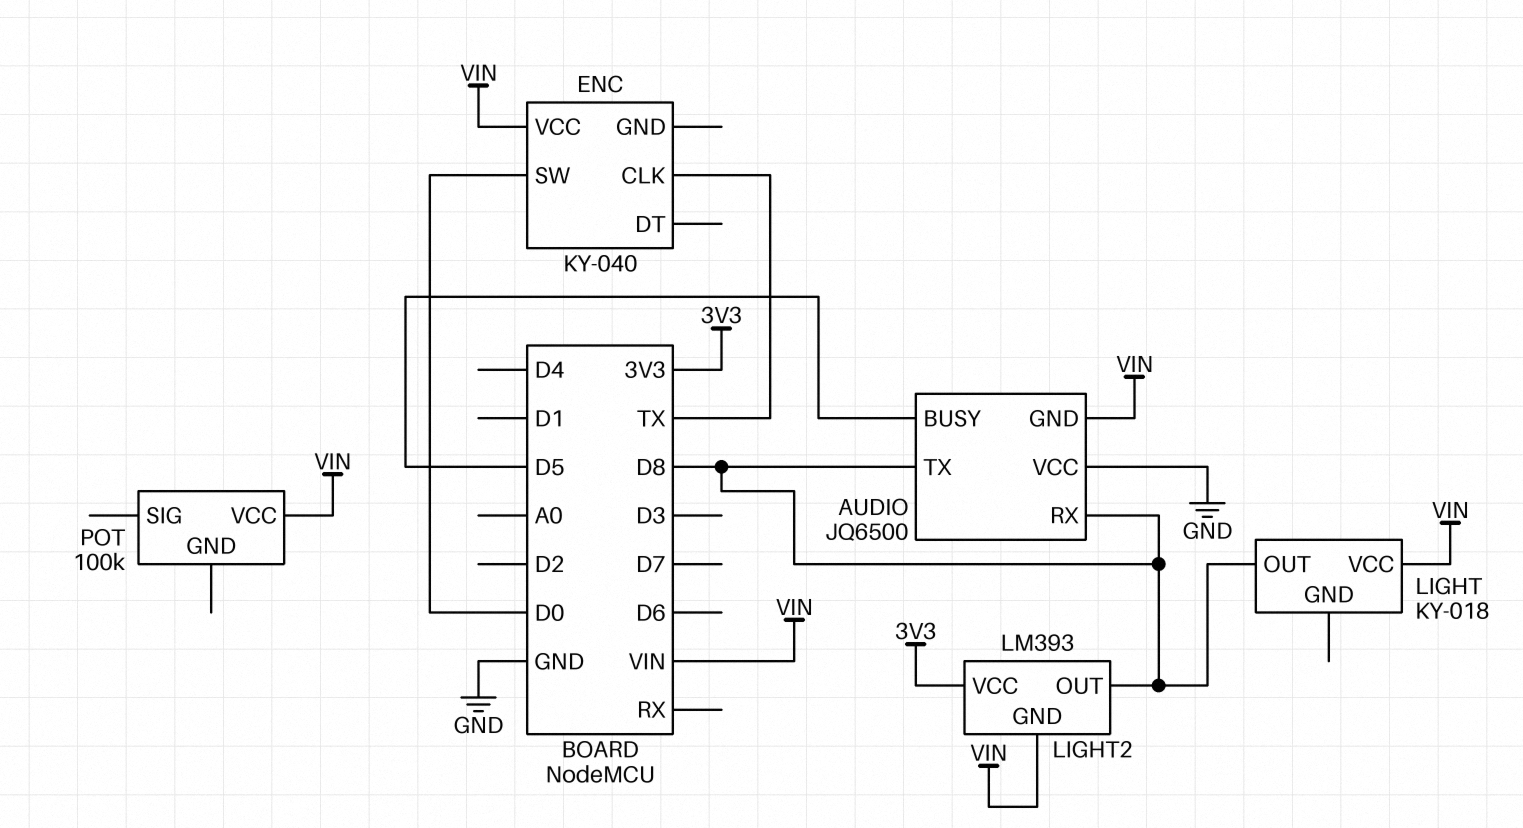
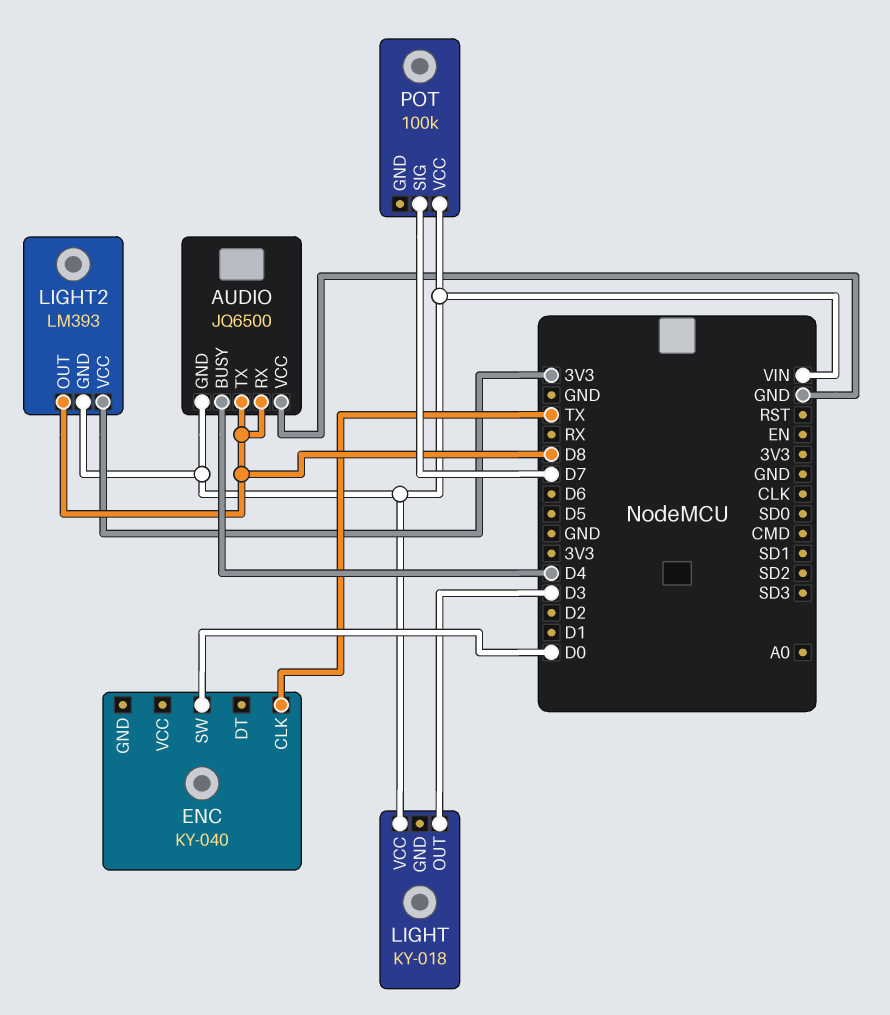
AUDIO pin BUSY: D5 -> D4
ENC pin VCC: VIN -> none
LIGHT pin OUT: D8 -> D3
POT pin SIG: none -> D7

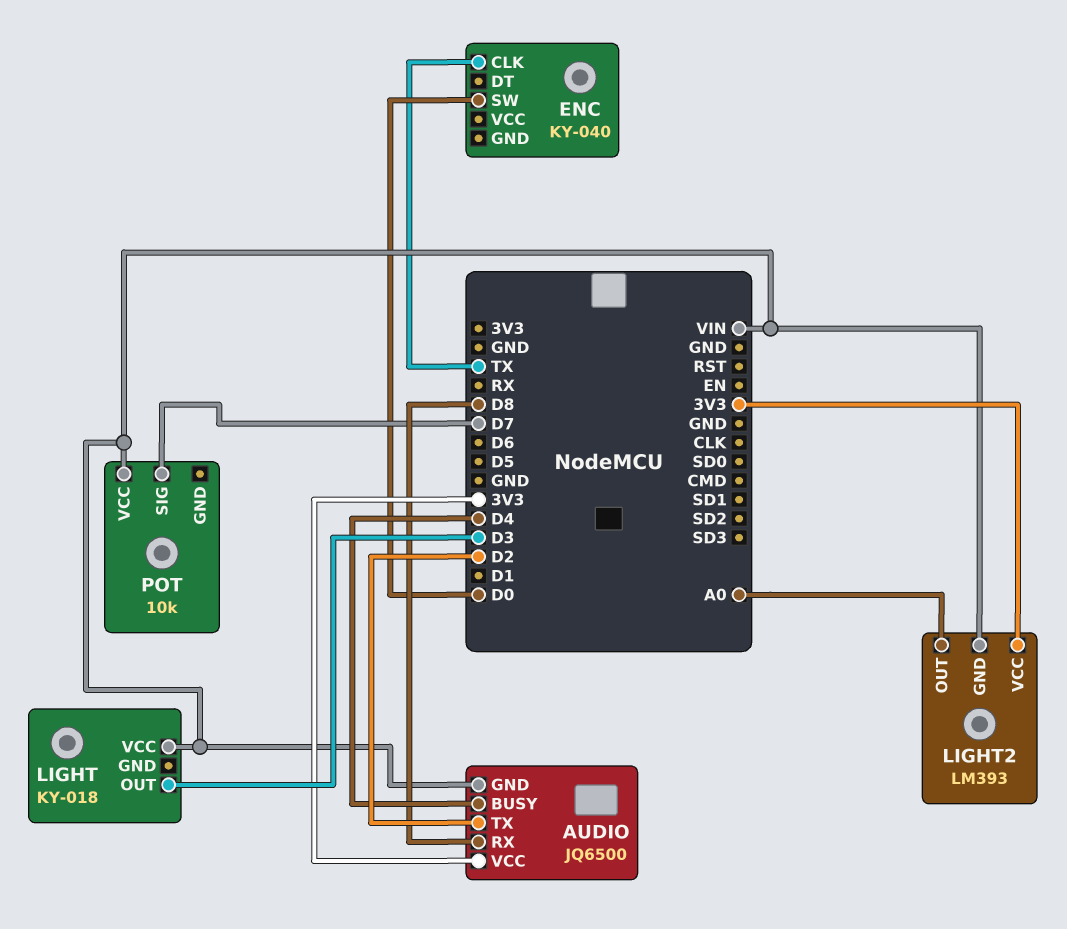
AUDIO pin TX: D8 -> D2
AUDIO pin VCC: GND -> 3V3
LIGHT2 pin OUT: D8 -> A0
POT: 100k -> 10k

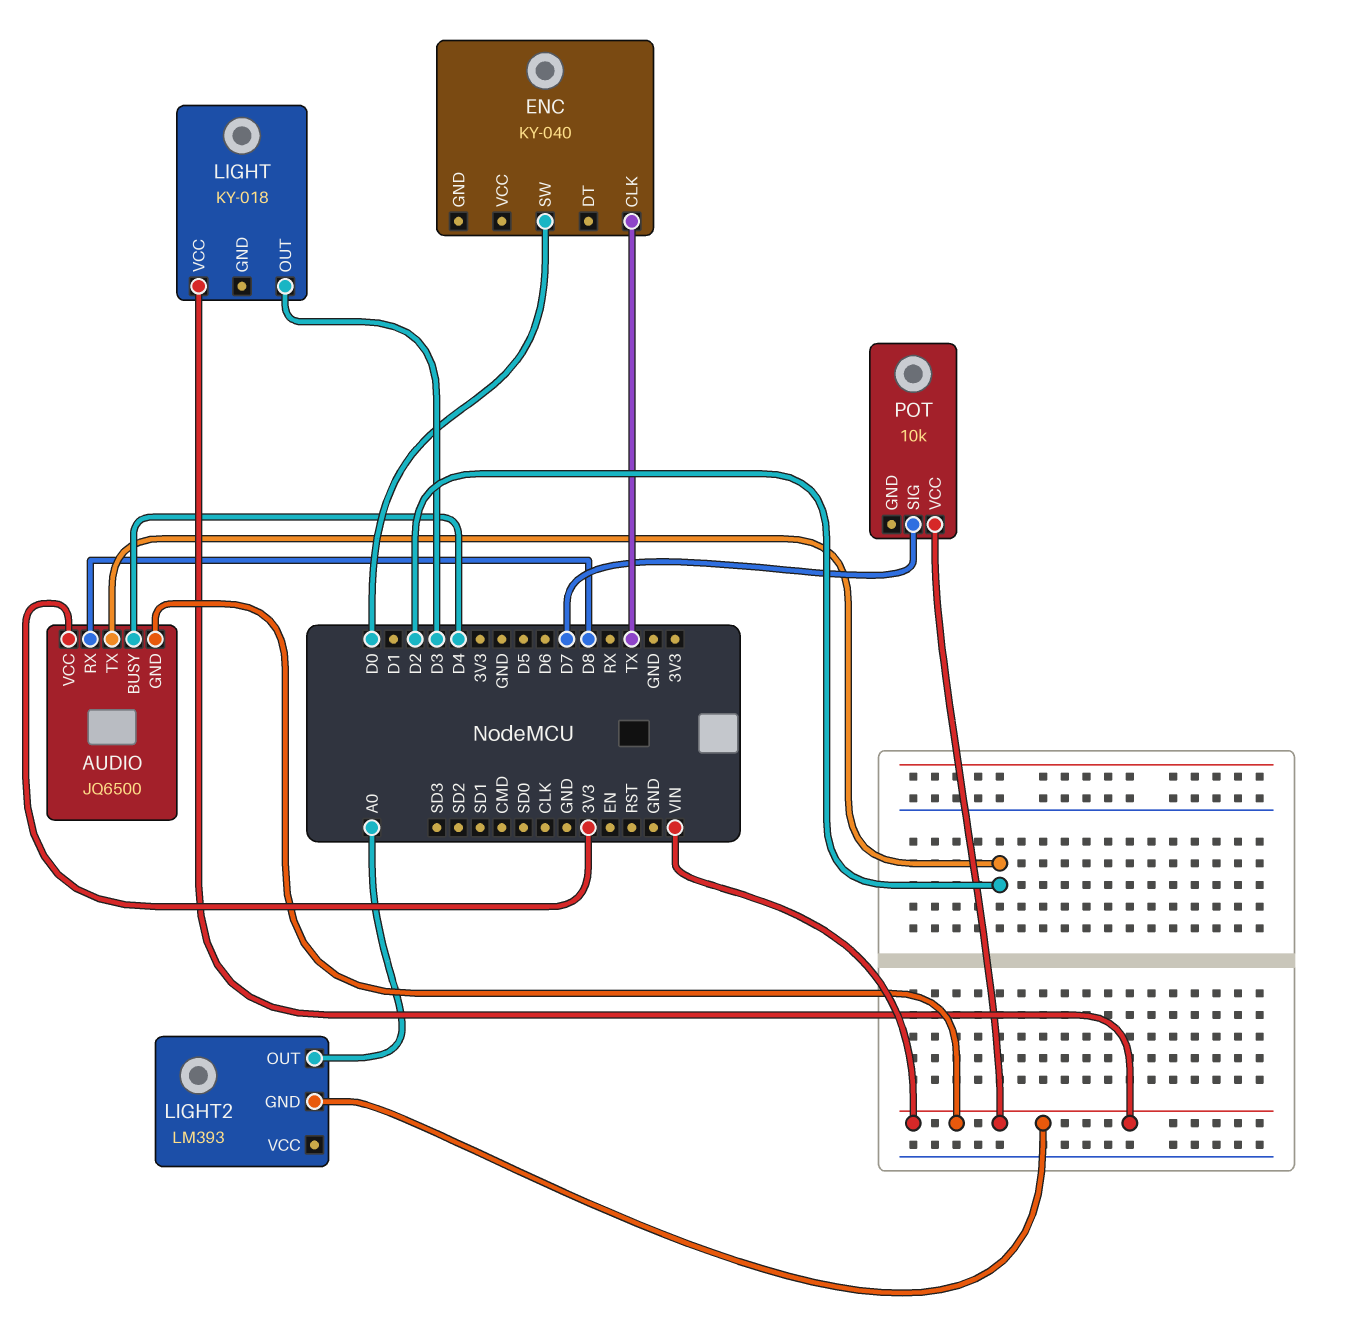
LIGHT2 pin VCC: 3V3 -> none

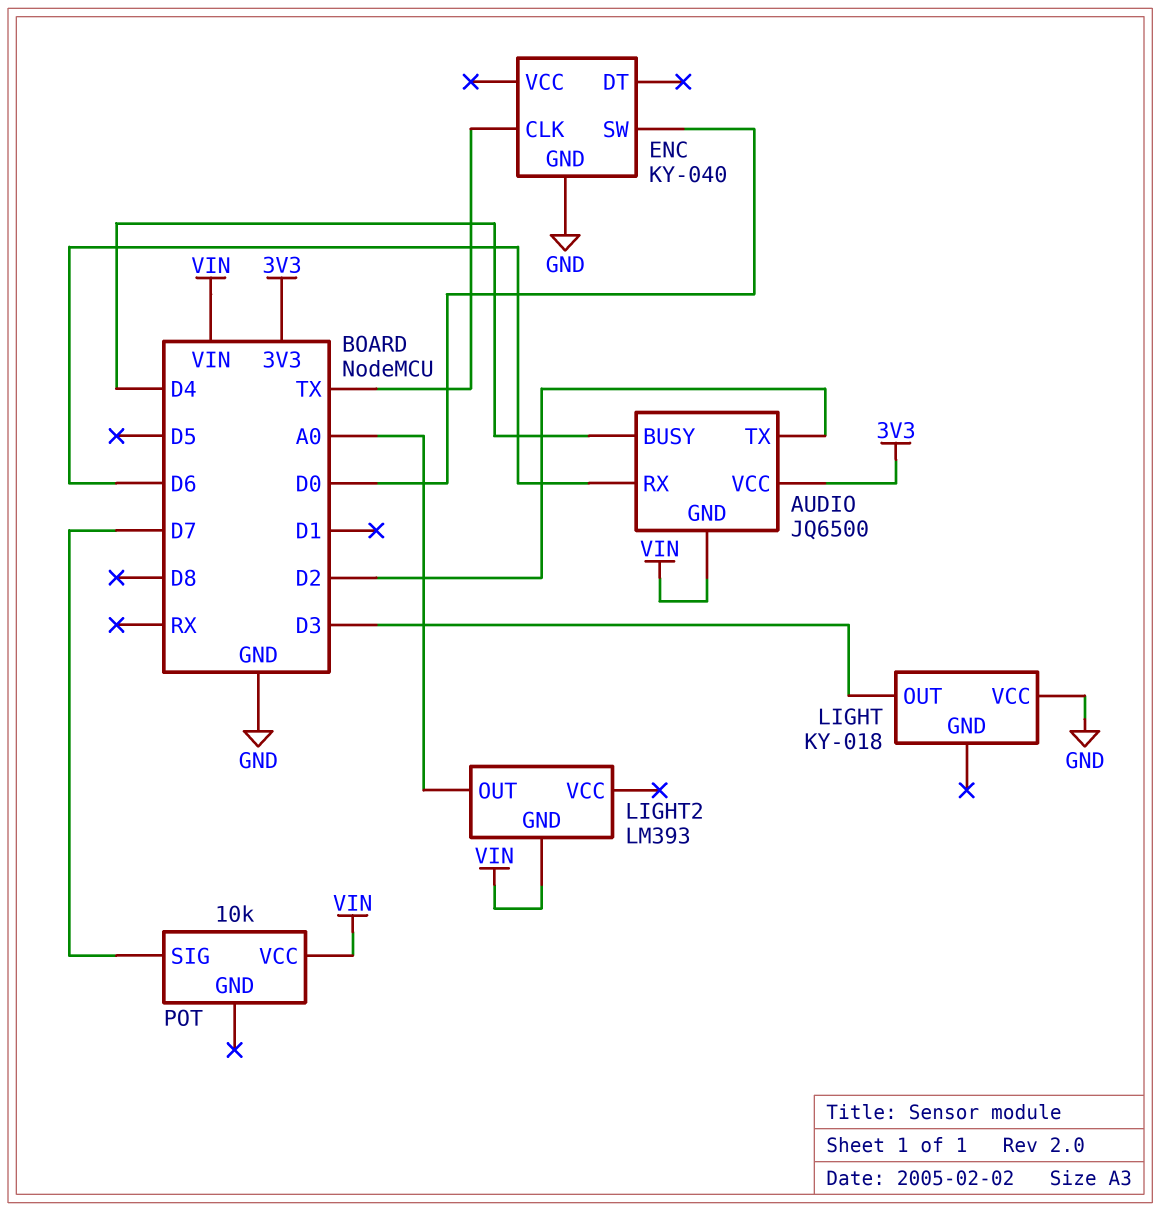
AUDIO pin RX: D8 -> D6
ENC pin GND: none -> GND
LIGHT pin VCC: VIN -> GND

